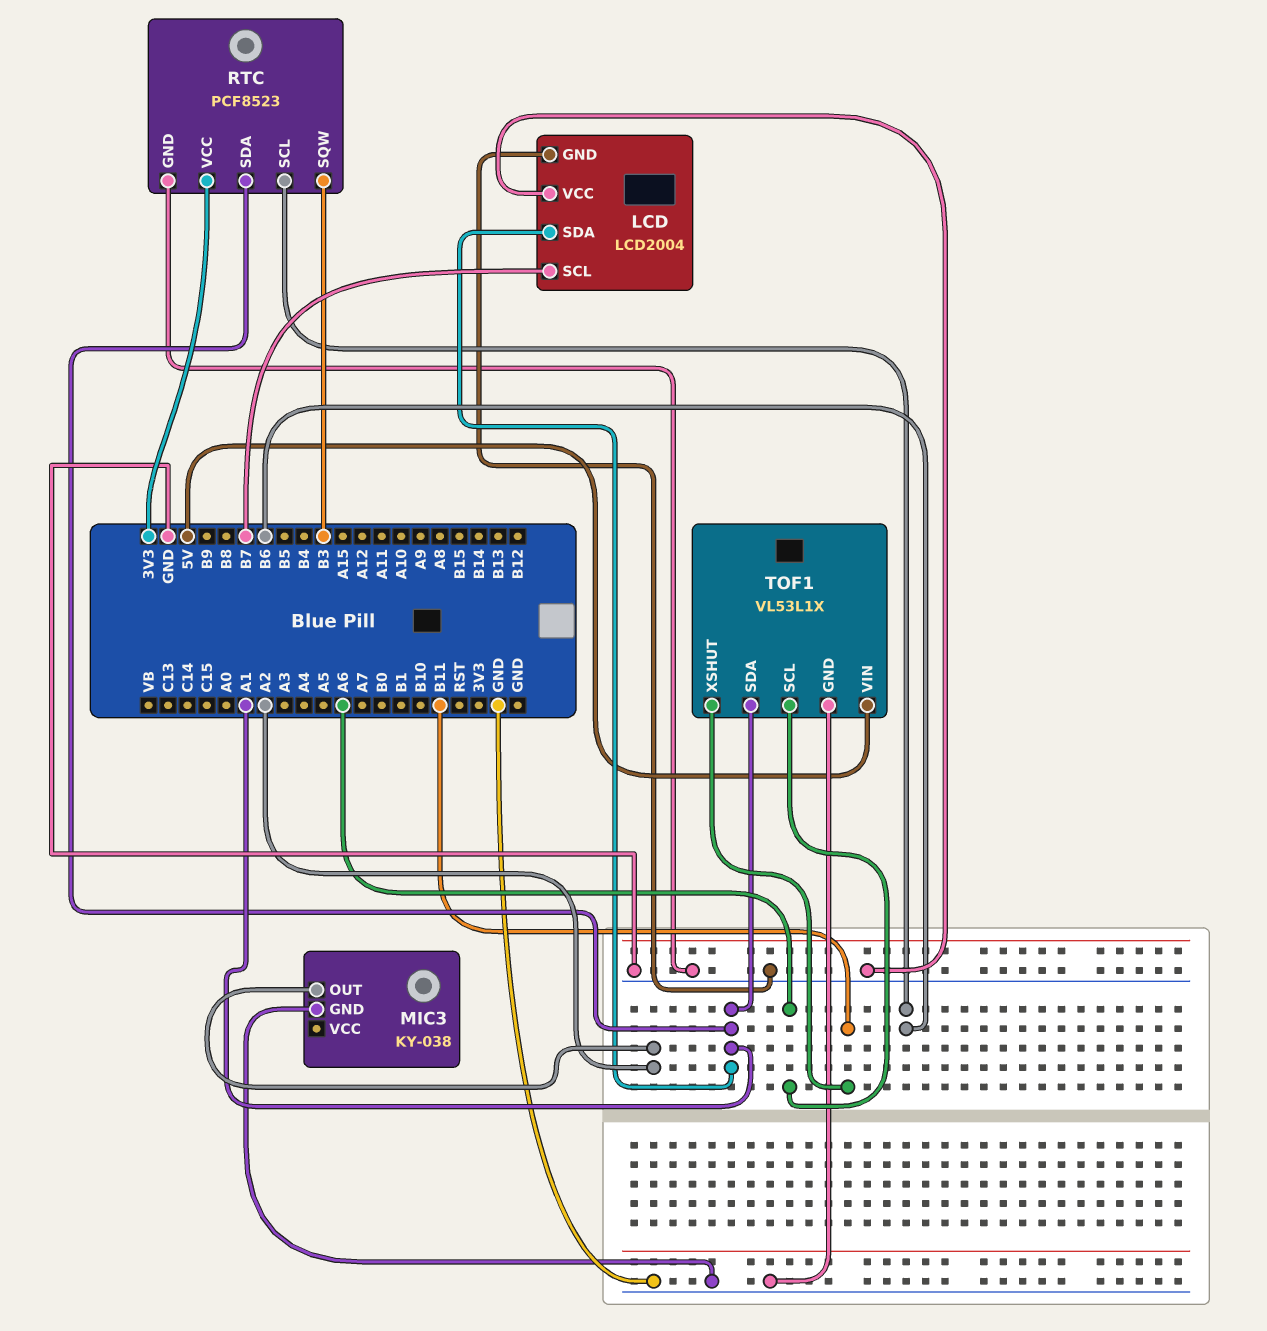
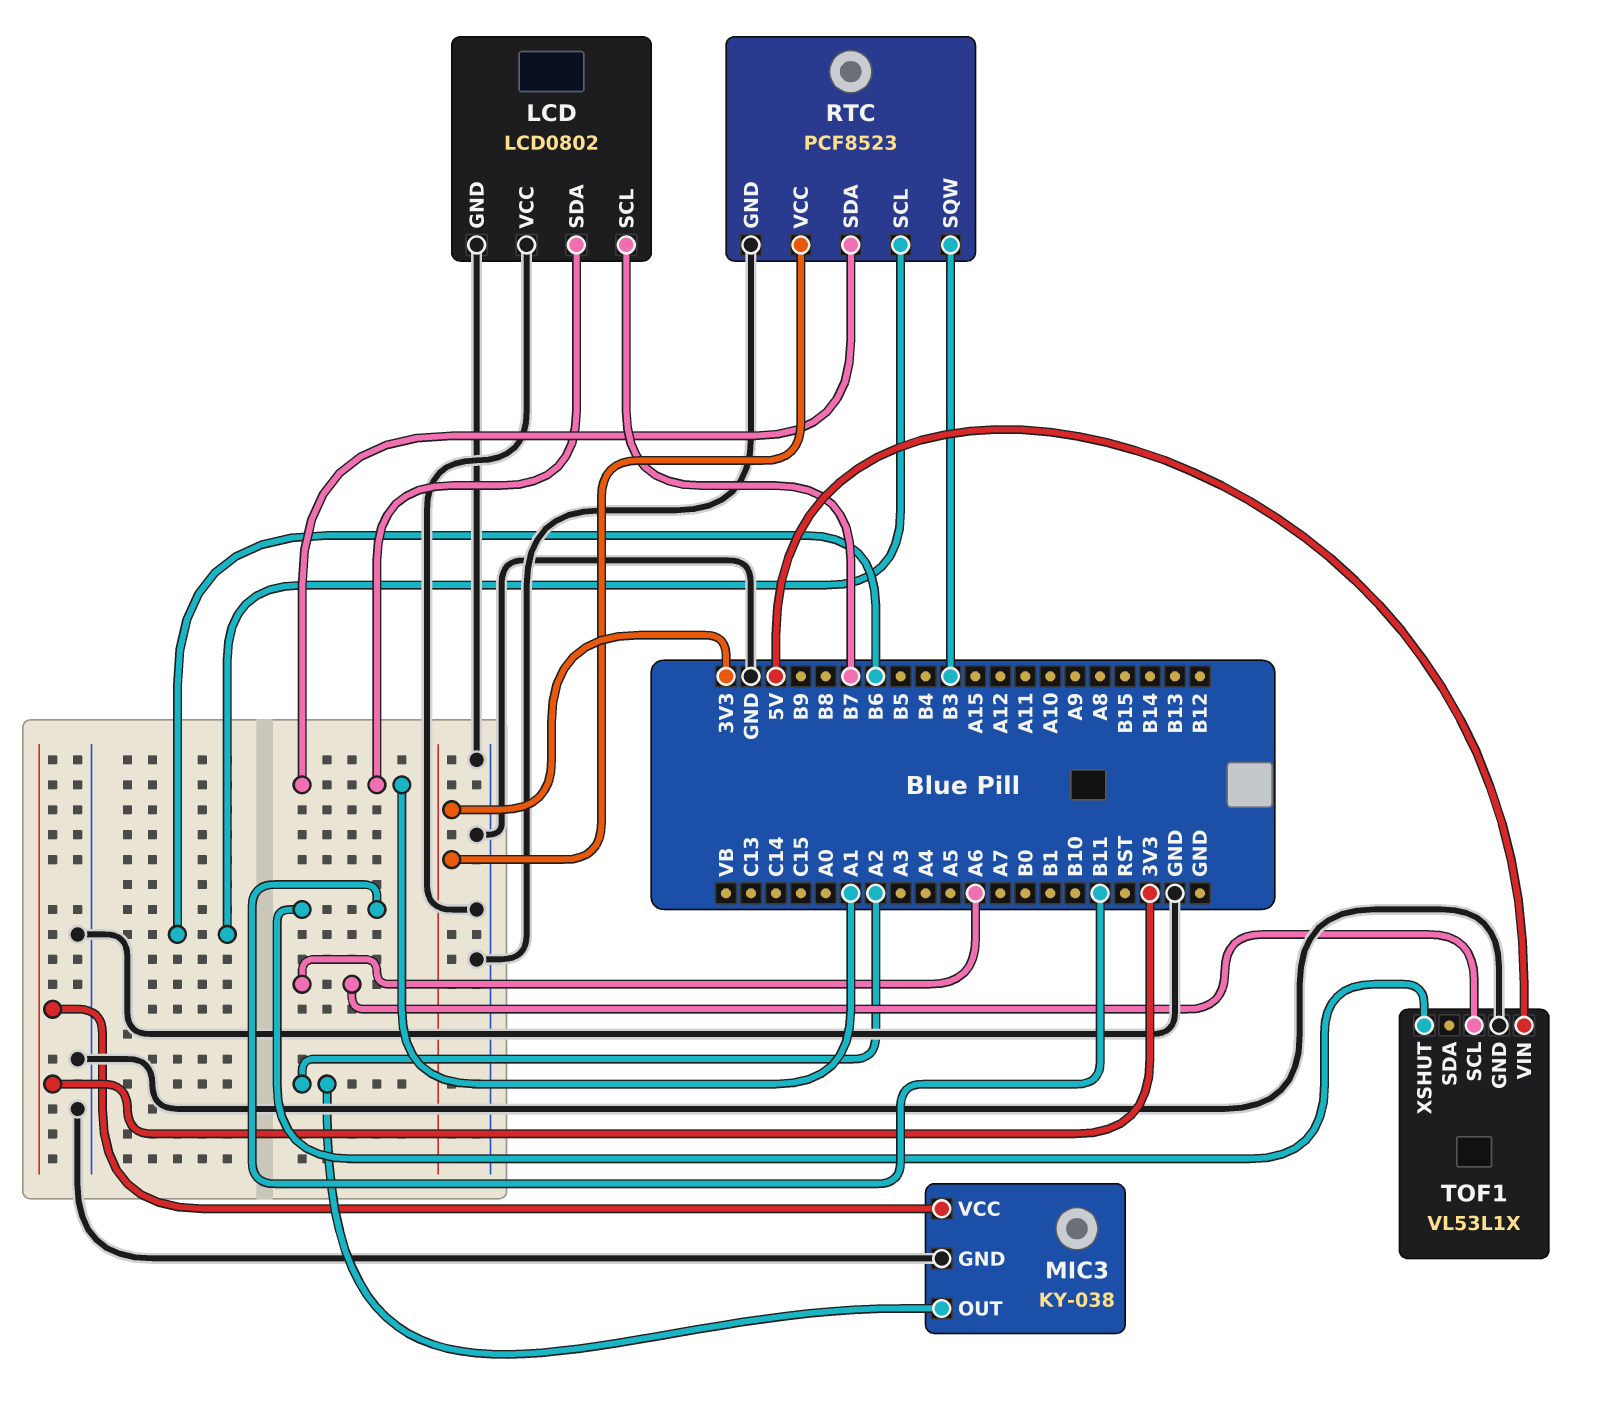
LCD: LCD2004 -> LCD0802
MIC3 pin VCC: none -> 3V3
TOF1 pin SDA: A1 -> none

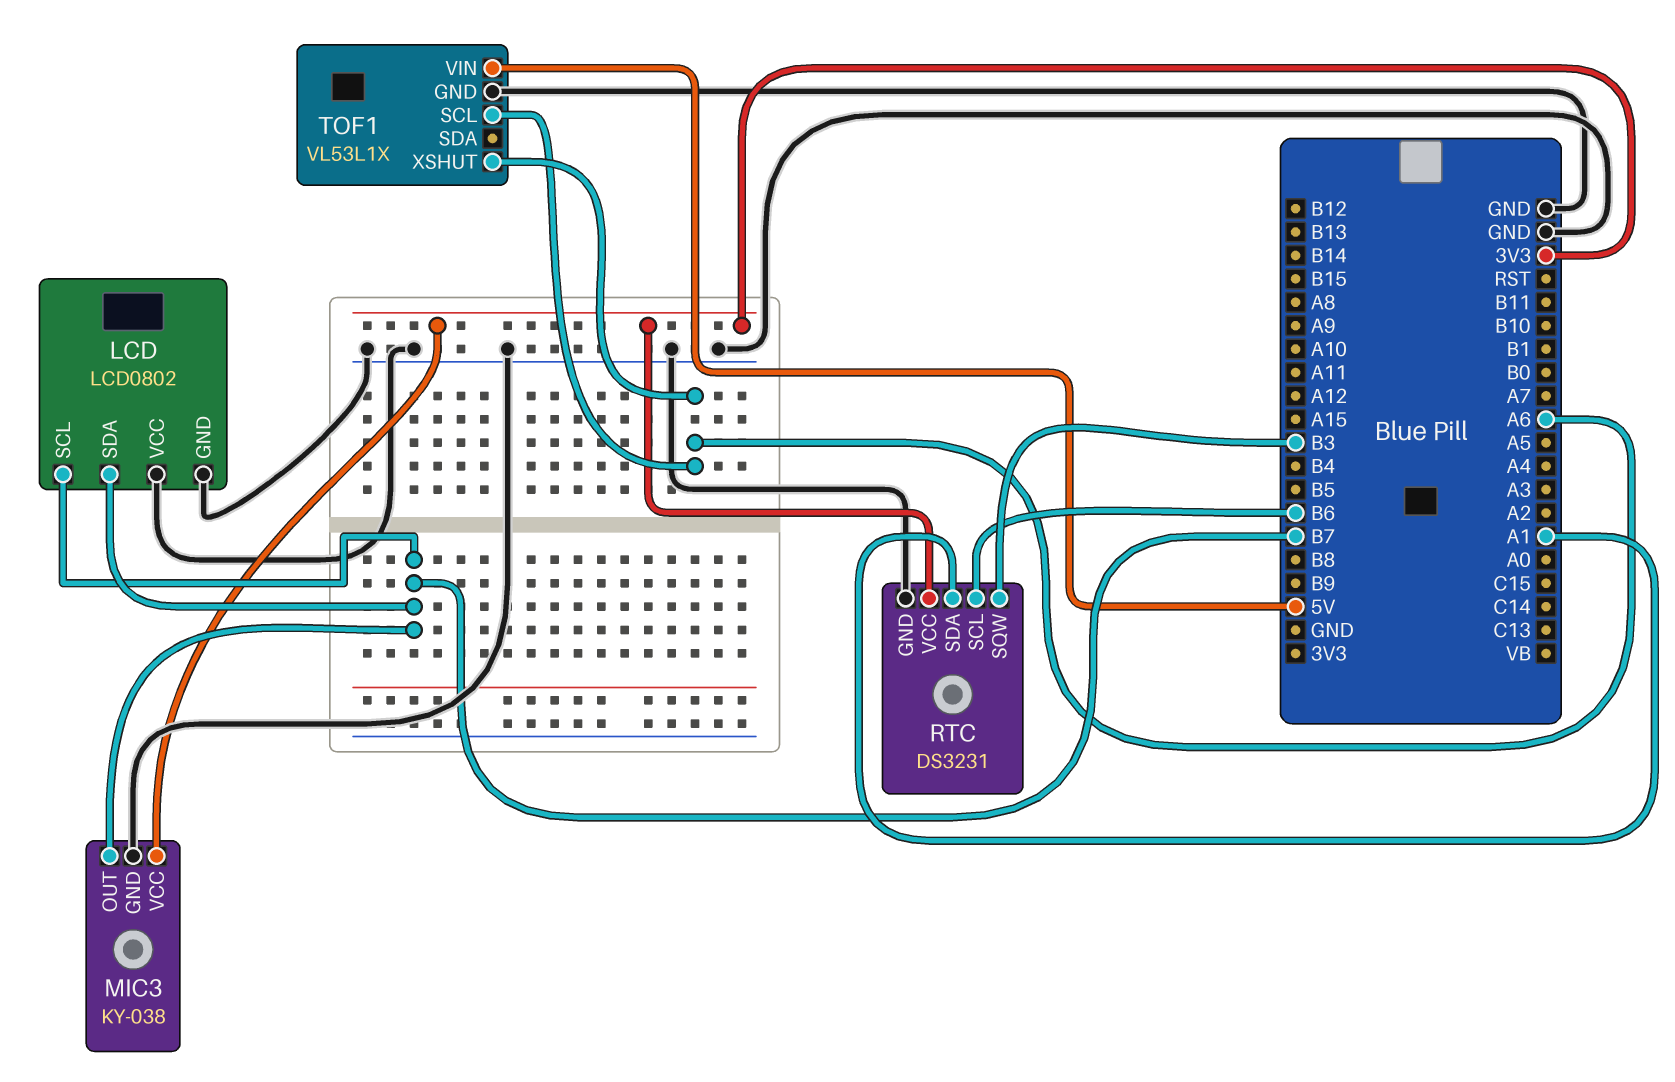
LCD pin SDA: A1 -> B7
MIC3 pin OUT: A2 -> B7
RTC: PCF8523 -> DS3231
TOF1 pin XSHUT: B11 -> A6

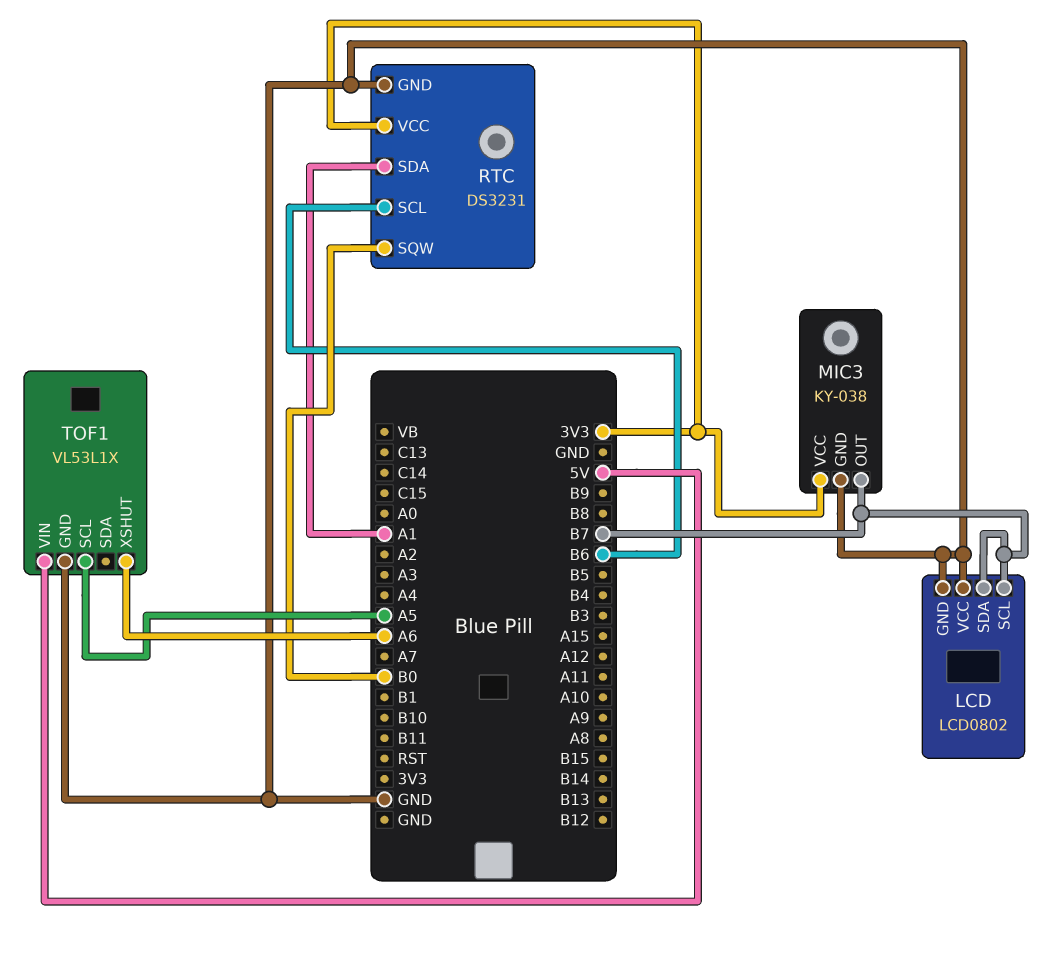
RTC pin SQW: B3 -> B0
TOF1 pin SCL: A6 -> A5

